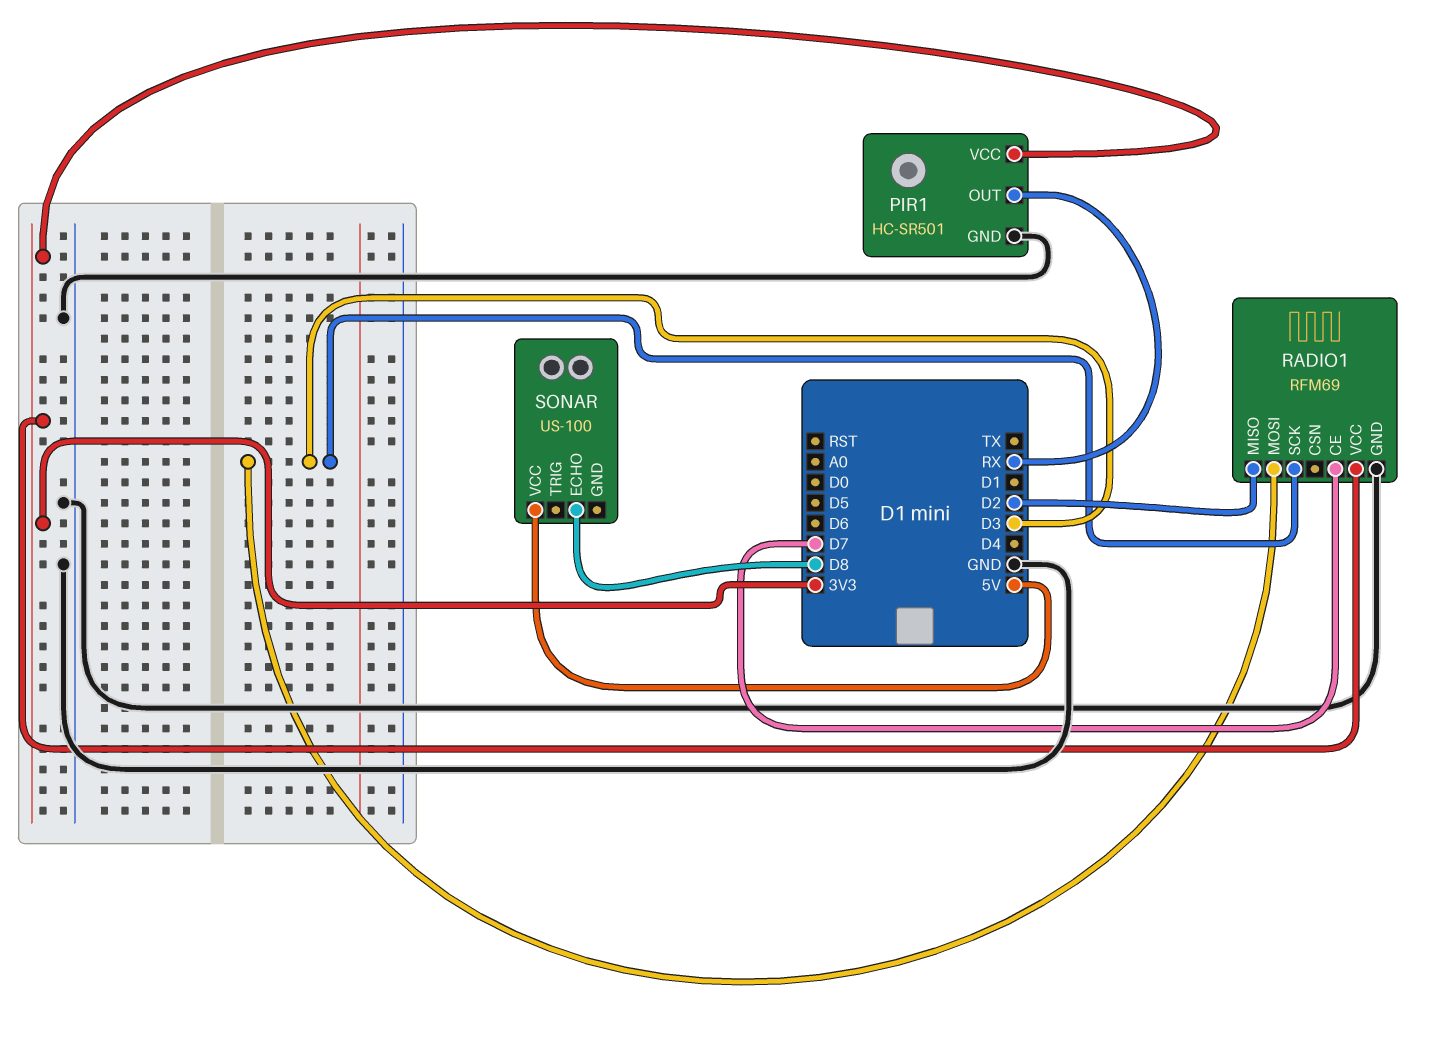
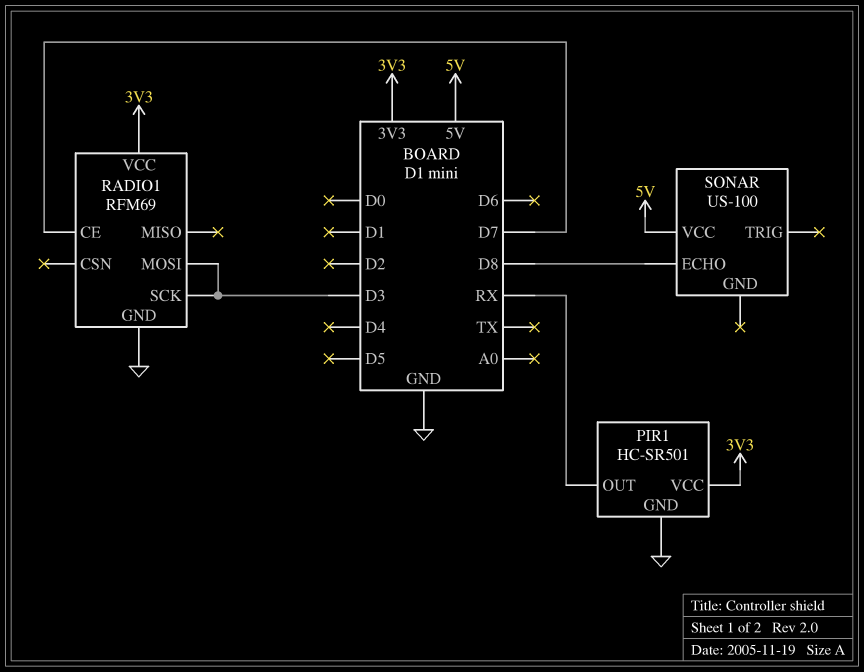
RADIO1 pin MISO: D2 -> none

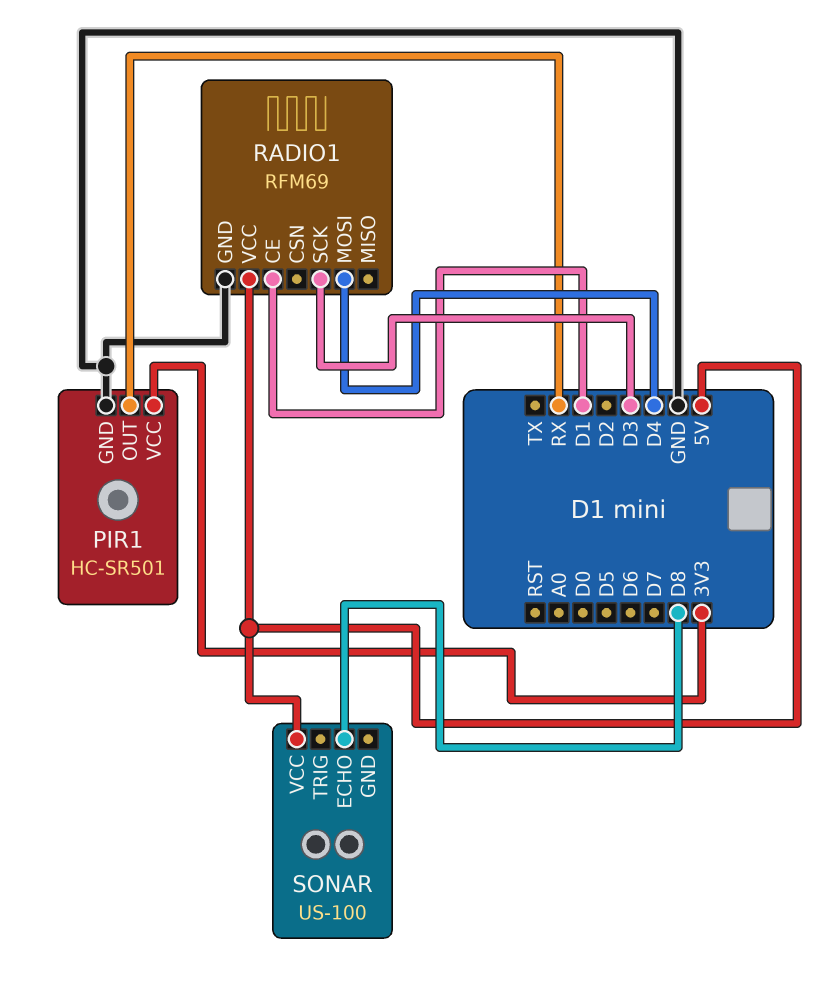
RADIO1 pin CE: D7 -> D1
RADIO1 pin MOSI: D3 -> D4
RADIO1 pin VCC: 3V3 -> 5V

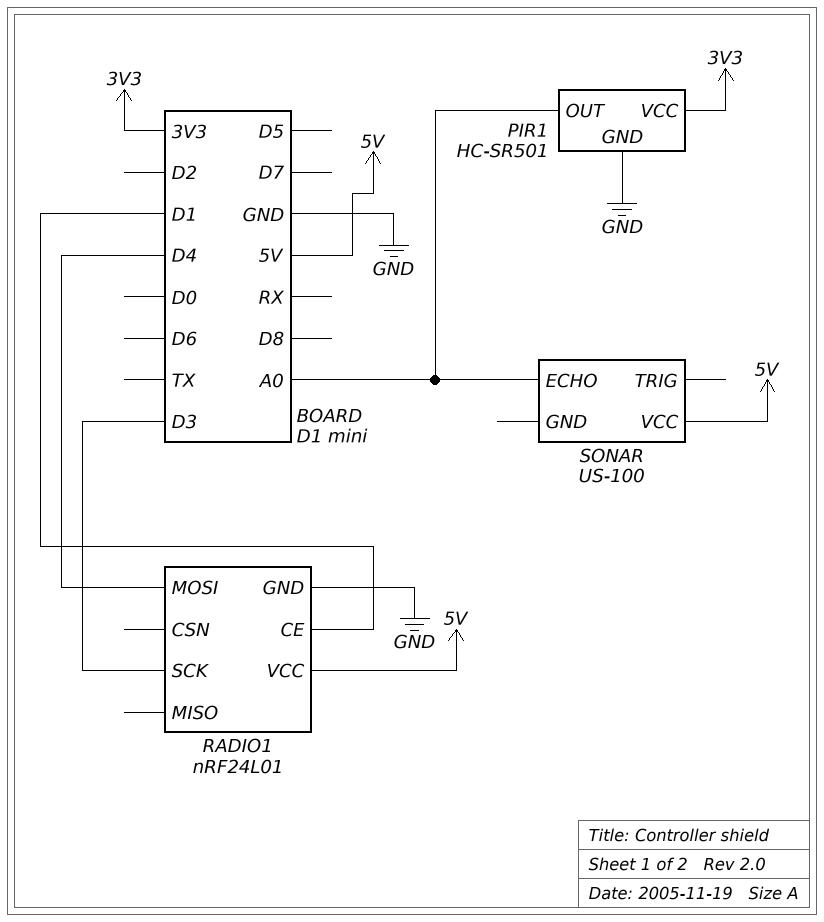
PIR1 pin OUT: RX -> A0
RADIO1: RFM69 -> nRF24L01
SONAR pin ECHO: D8 -> A0

